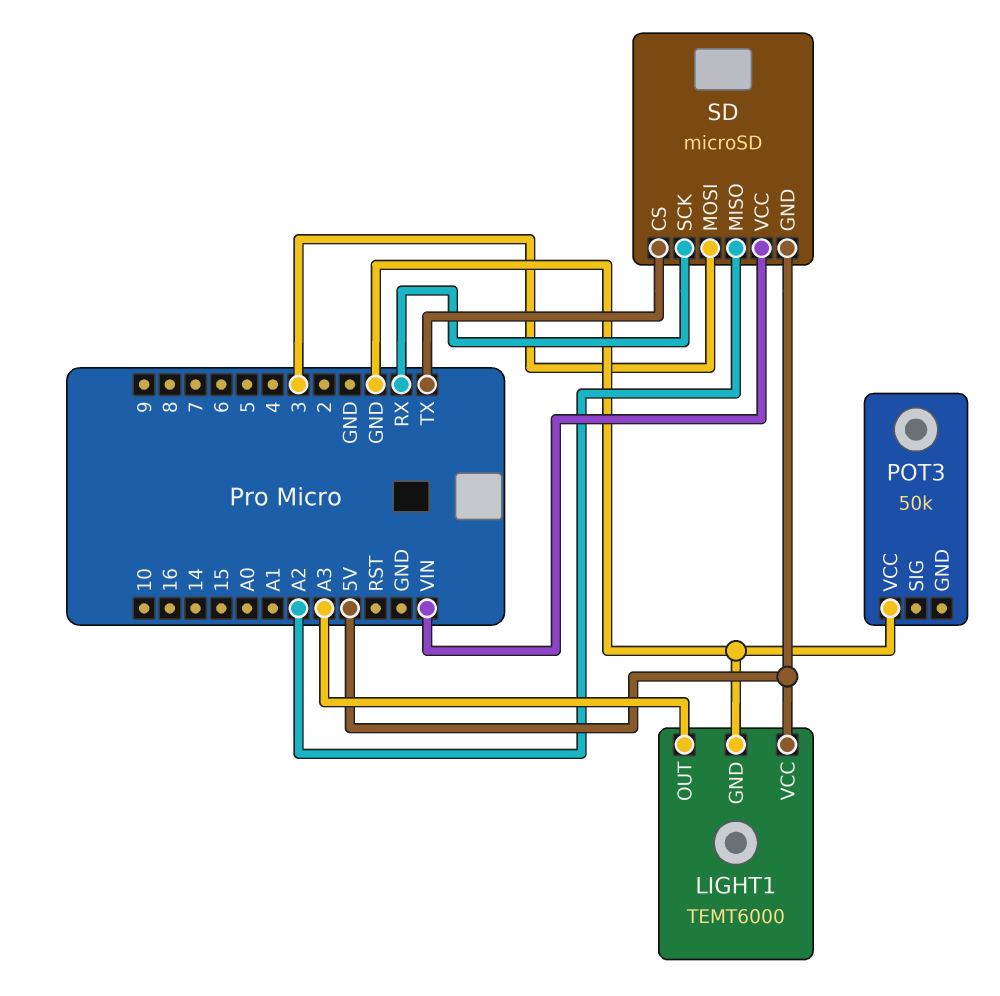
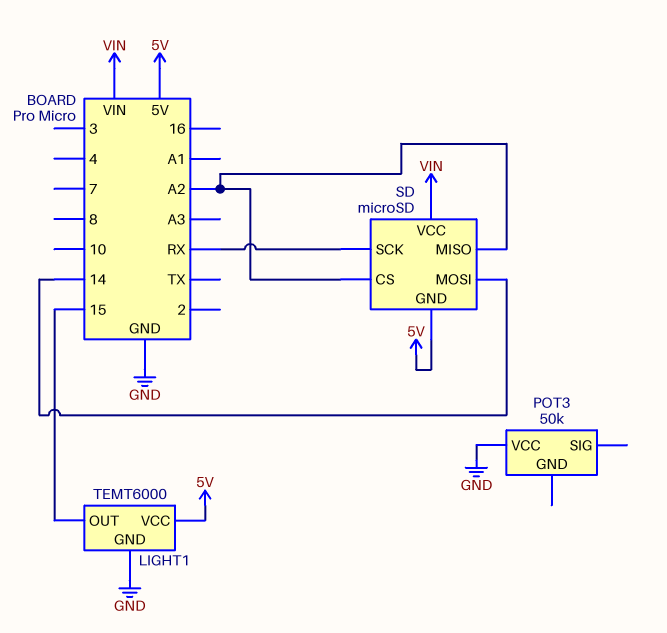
LIGHT1 pin OUT: A3 -> 15
SD pin CS: TX -> A2
SD pin MOSI: 3 -> 14

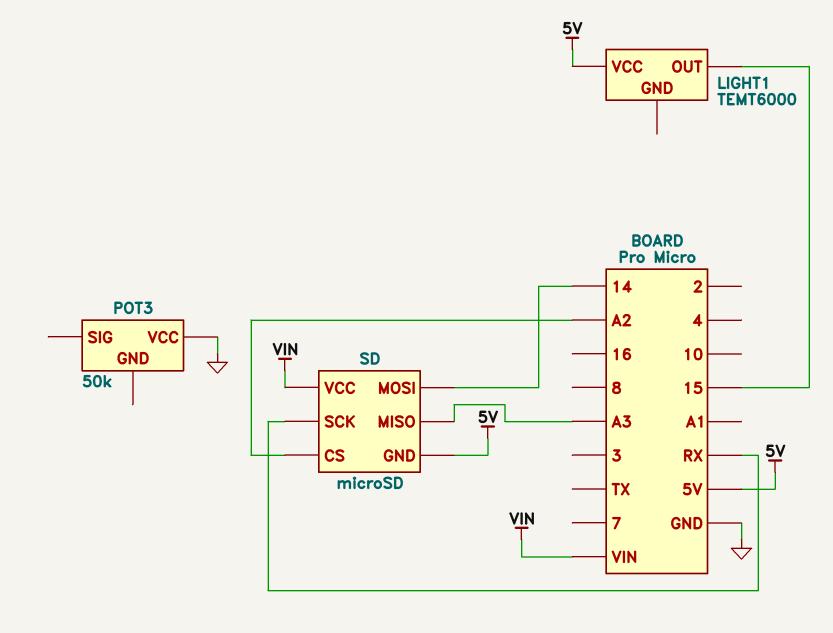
LIGHT1 pin GND: GND -> none
SD pin MISO: A2 -> A3

